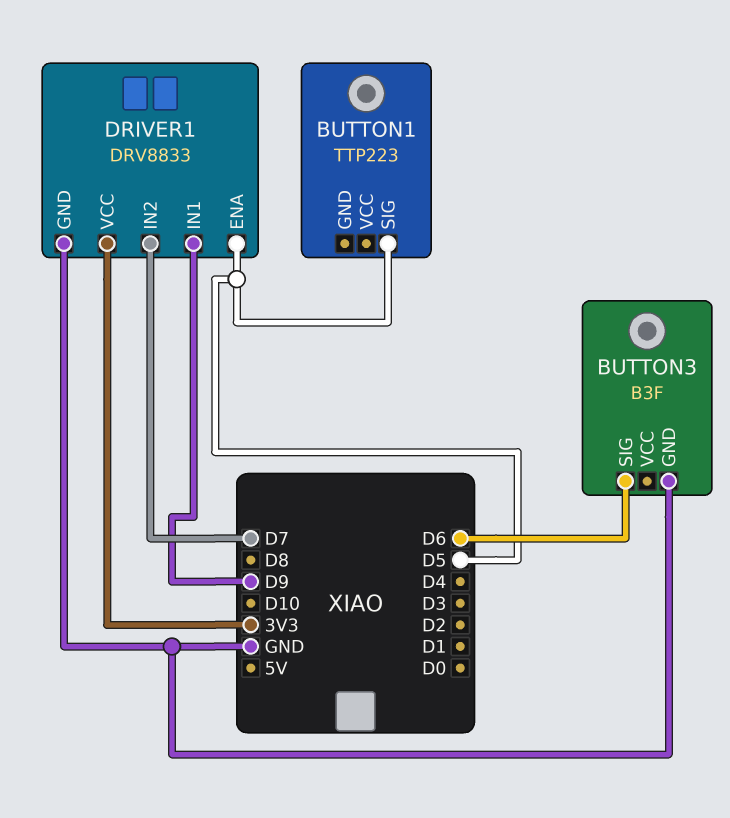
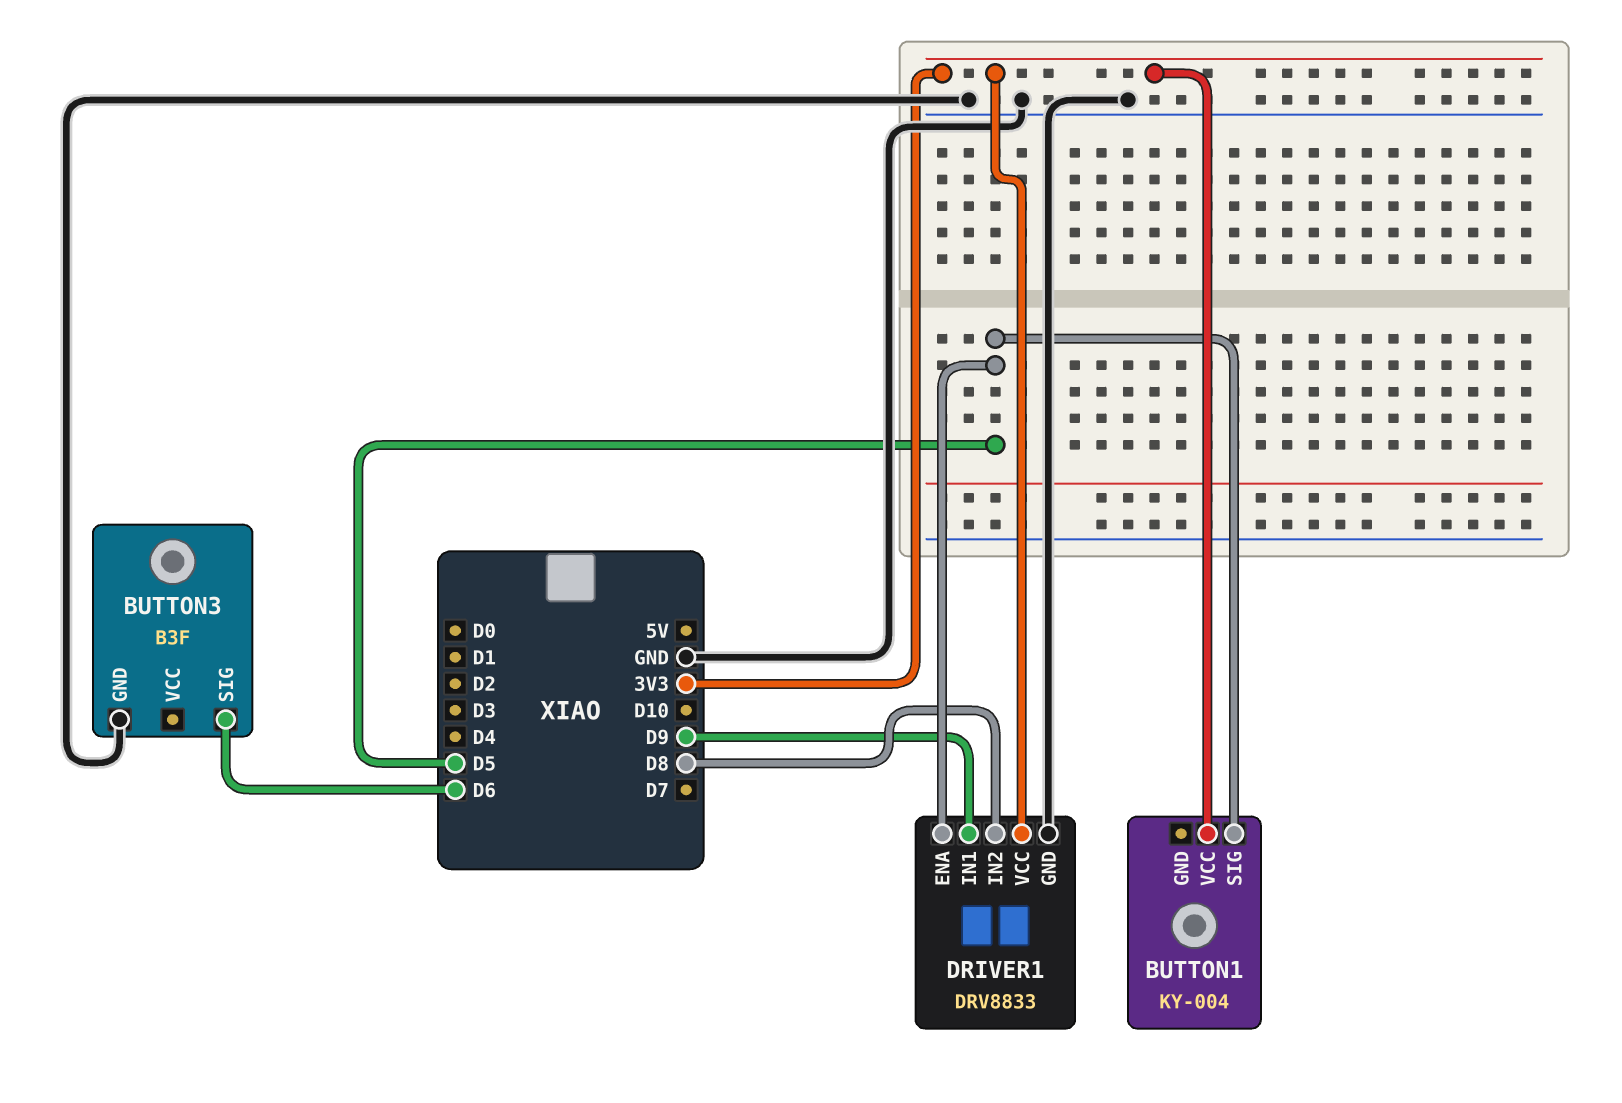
BUTTON1: TTP223 -> KY-004
BUTTON1 pin VCC: none -> 3V3
DRIVER1 pin IN2: D7 -> D8

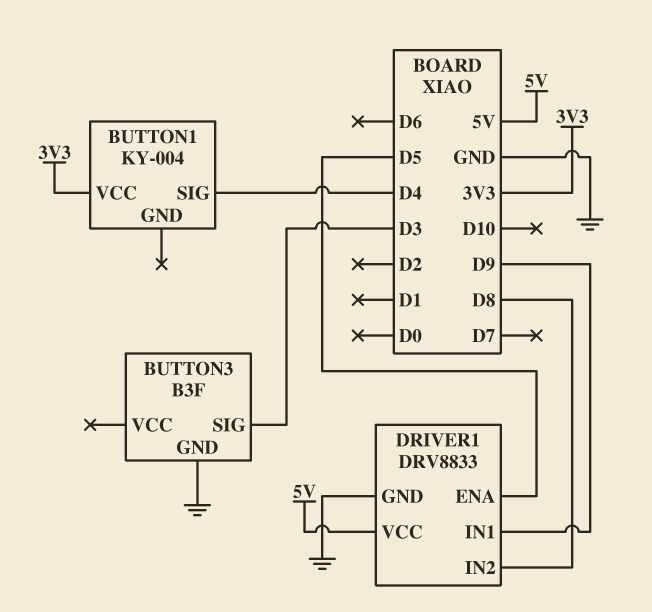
BUTTON1 pin SIG: D5 -> D4
BUTTON3 pin SIG: D6 -> D3
DRIVER1 pin VCC: 3V3 -> 5V

